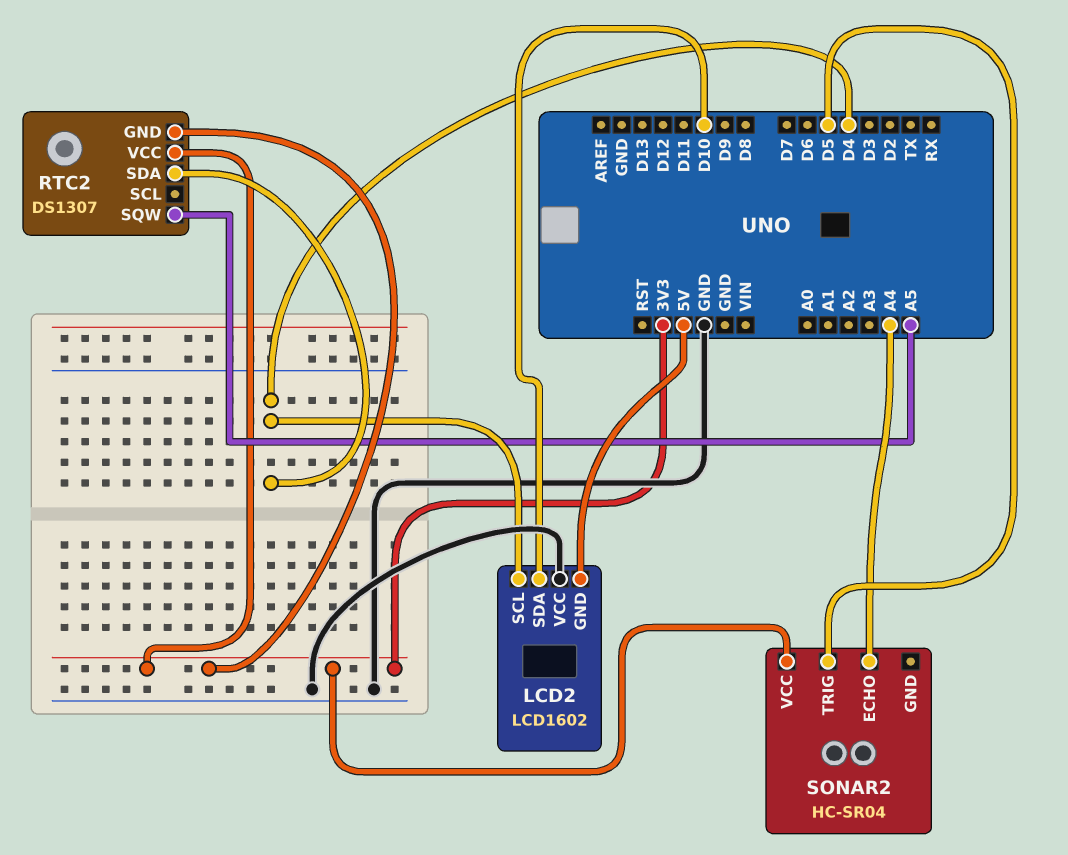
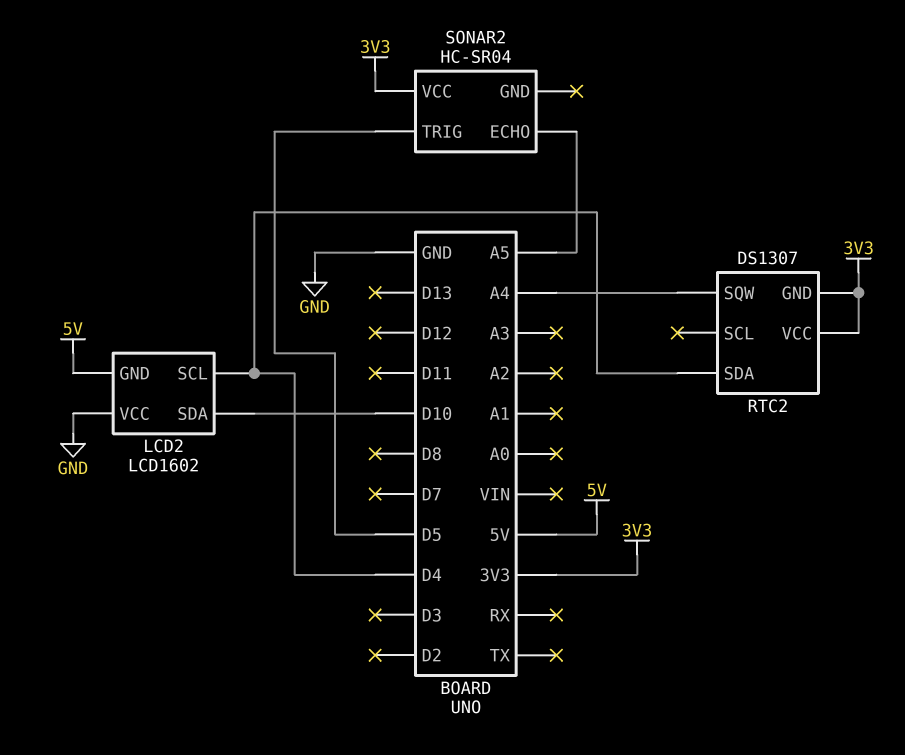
RTC2 pin SQW: A5 -> A4
SONAR2 pin ECHO: A4 -> A5

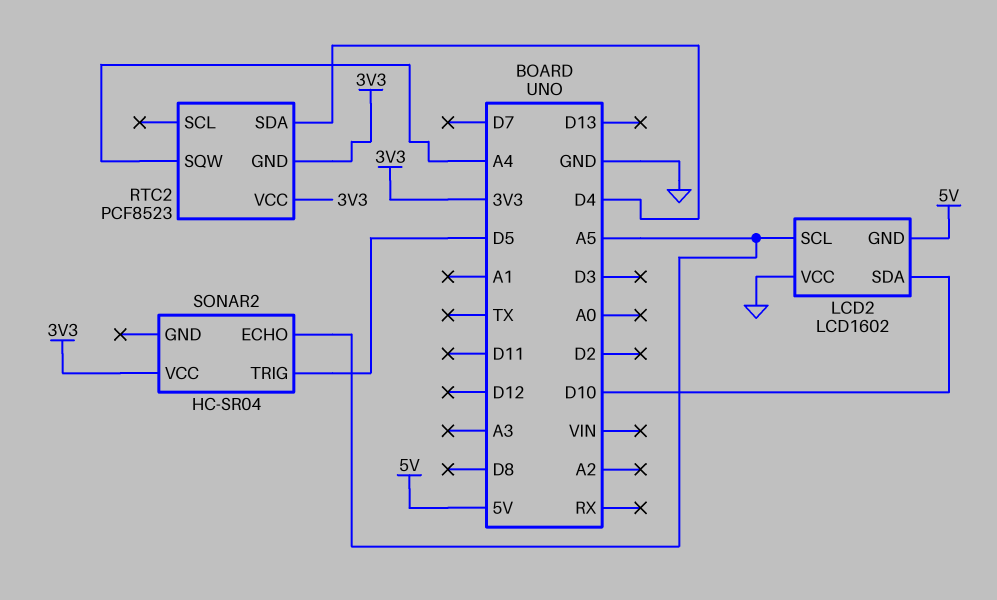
LCD2 pin SCL: D4 -> A5
RTC2: DS1307 -> PCF8523

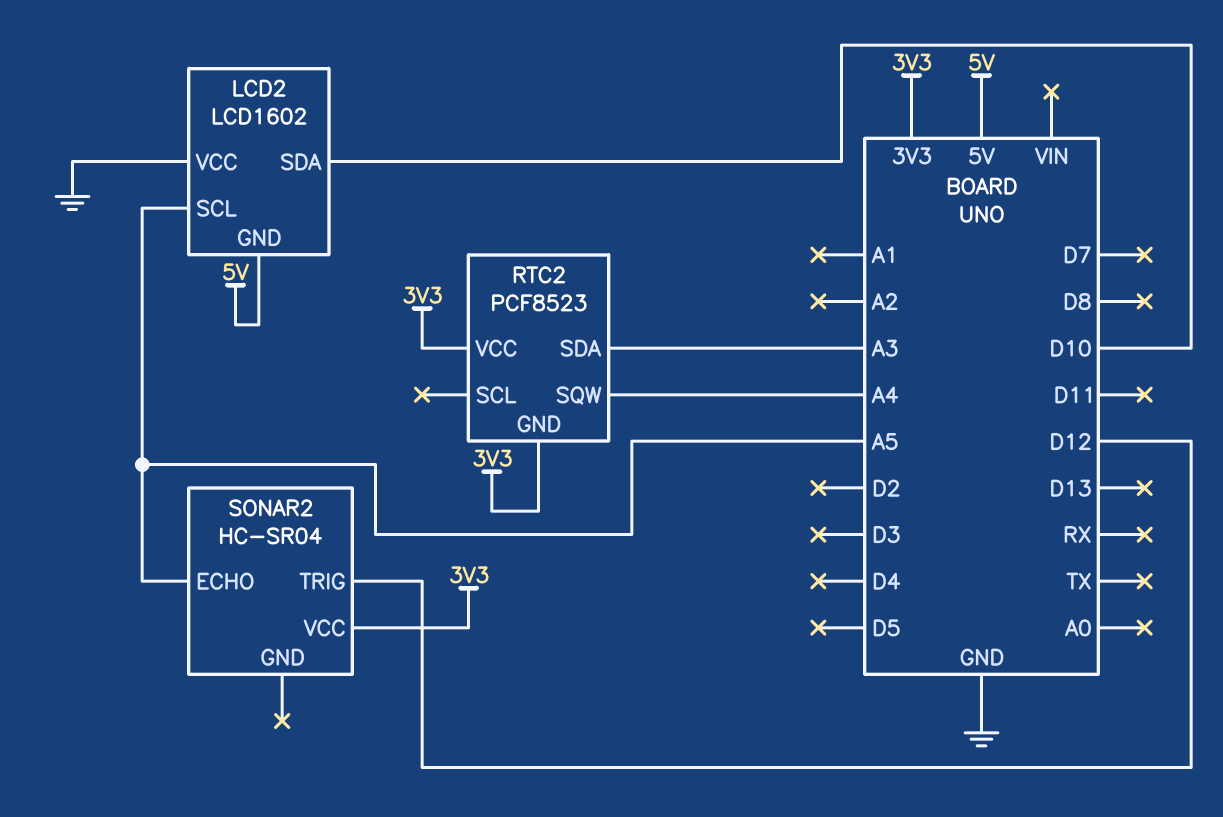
RTC2 pin SDA: D4 -> A3
SONAR2 pin TRIG: D5 -> D12

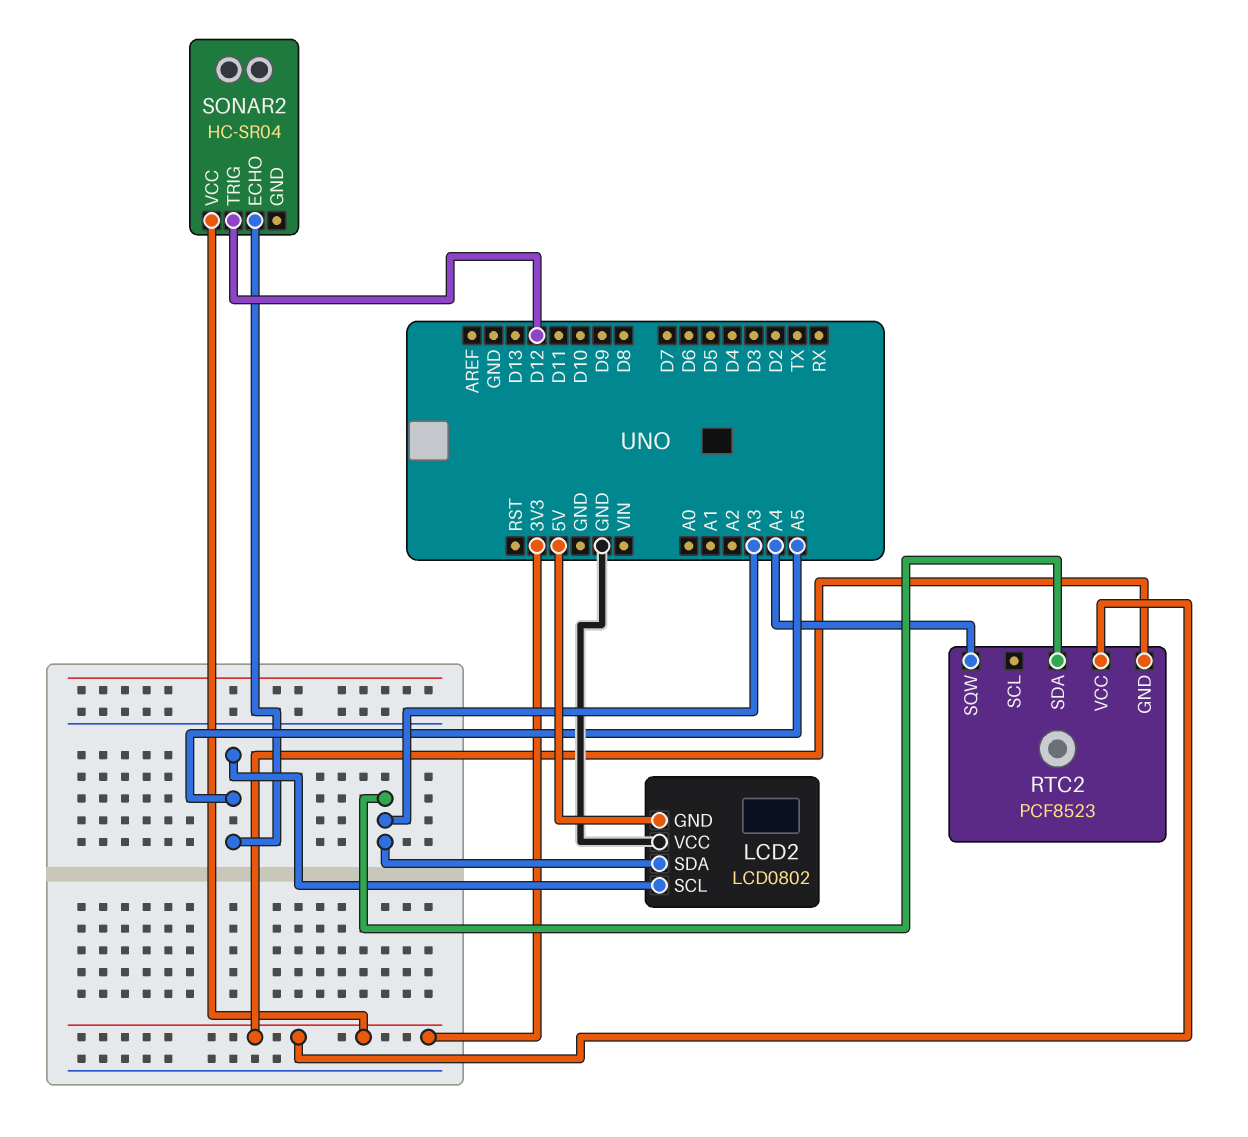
LCD2: LCD1602 -> LCD0802
LCD2 pin SDA: D10 -> A3

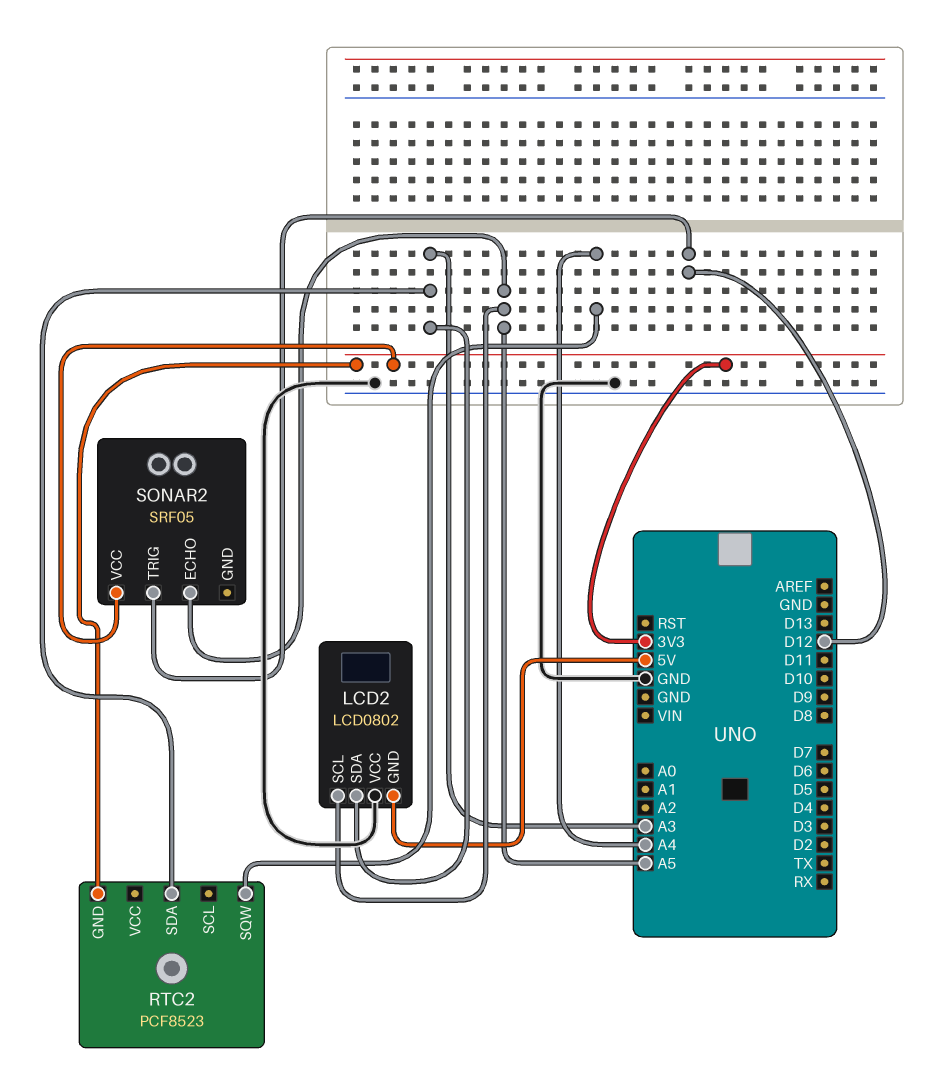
RTC2 pin VCC: 3V3 -> none
SONAR2: HC-SR04 -> SRF05

